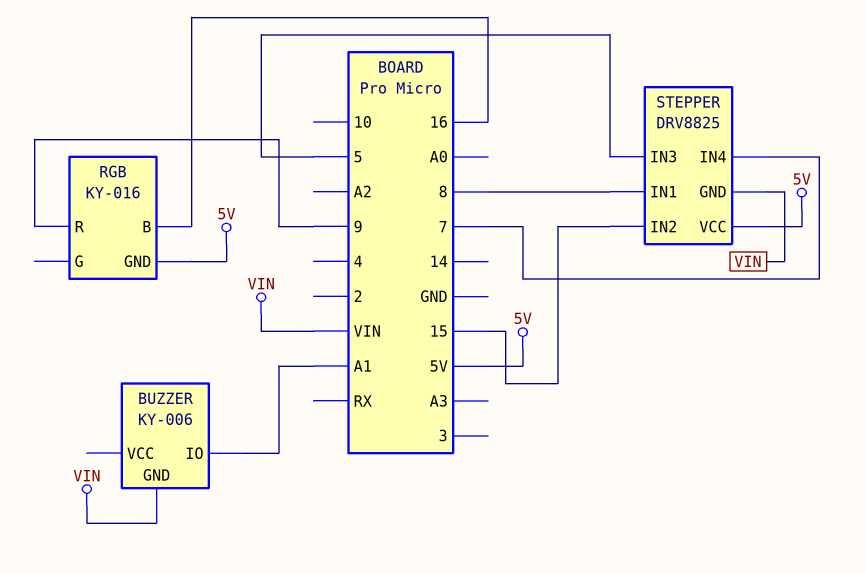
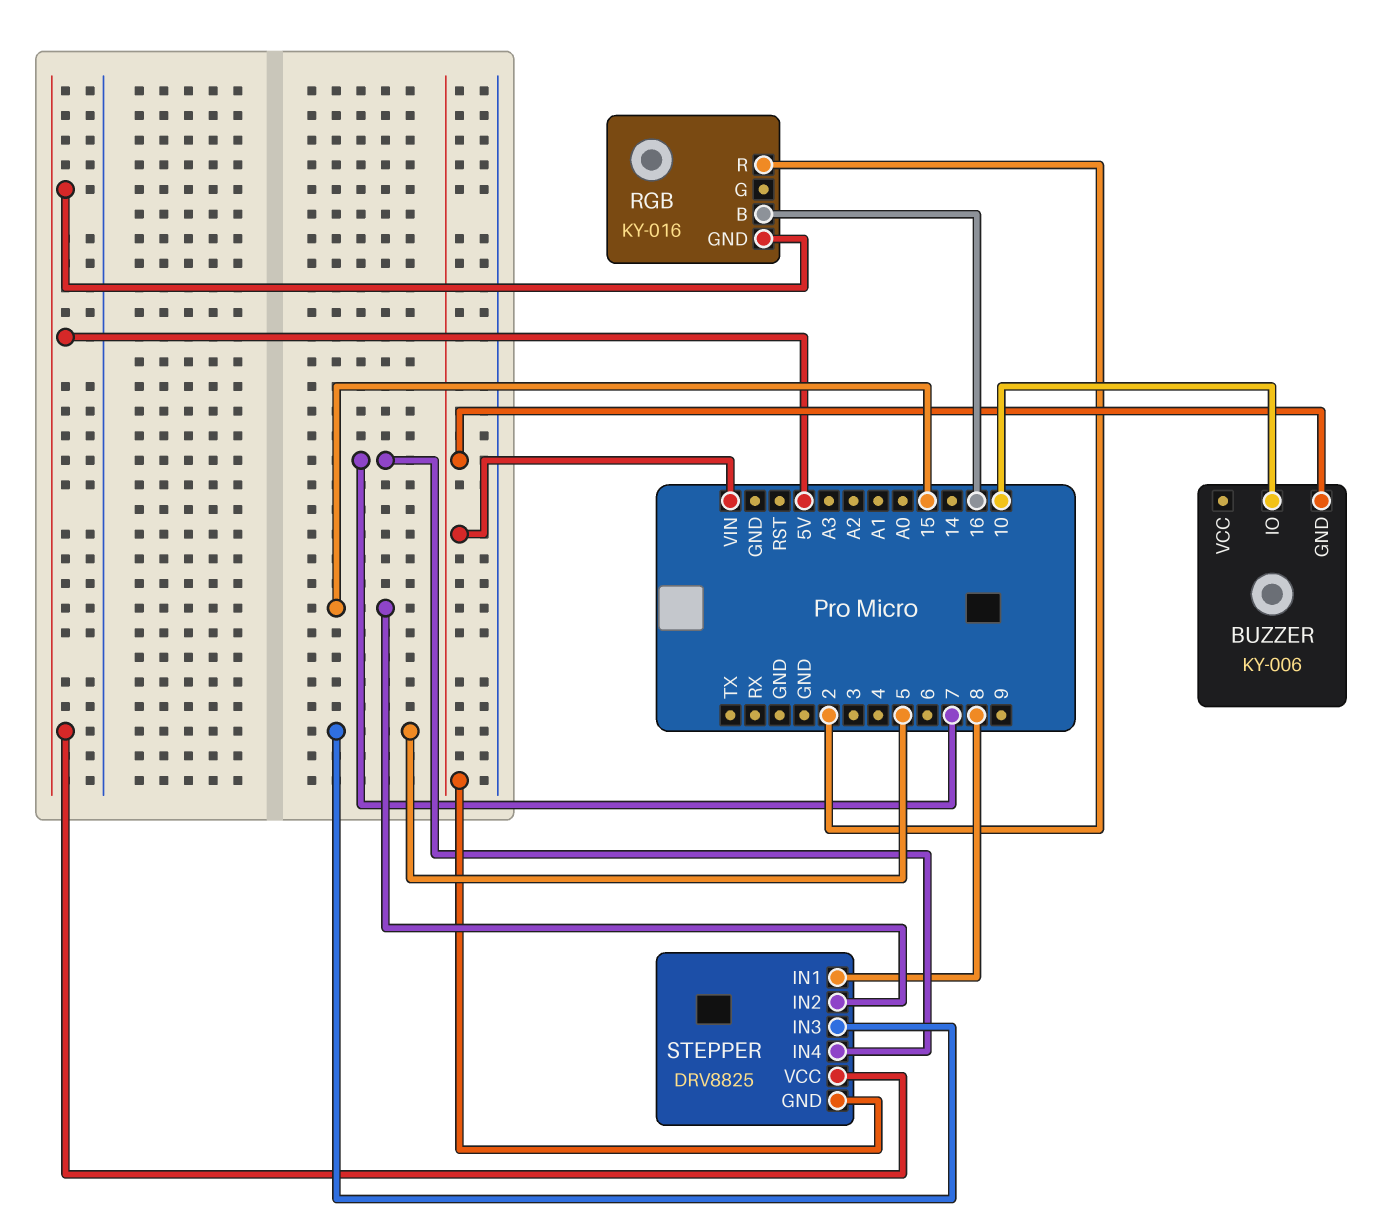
BUZZER pin IO: A1 -> 10
RGB pin R: 9 -> 2

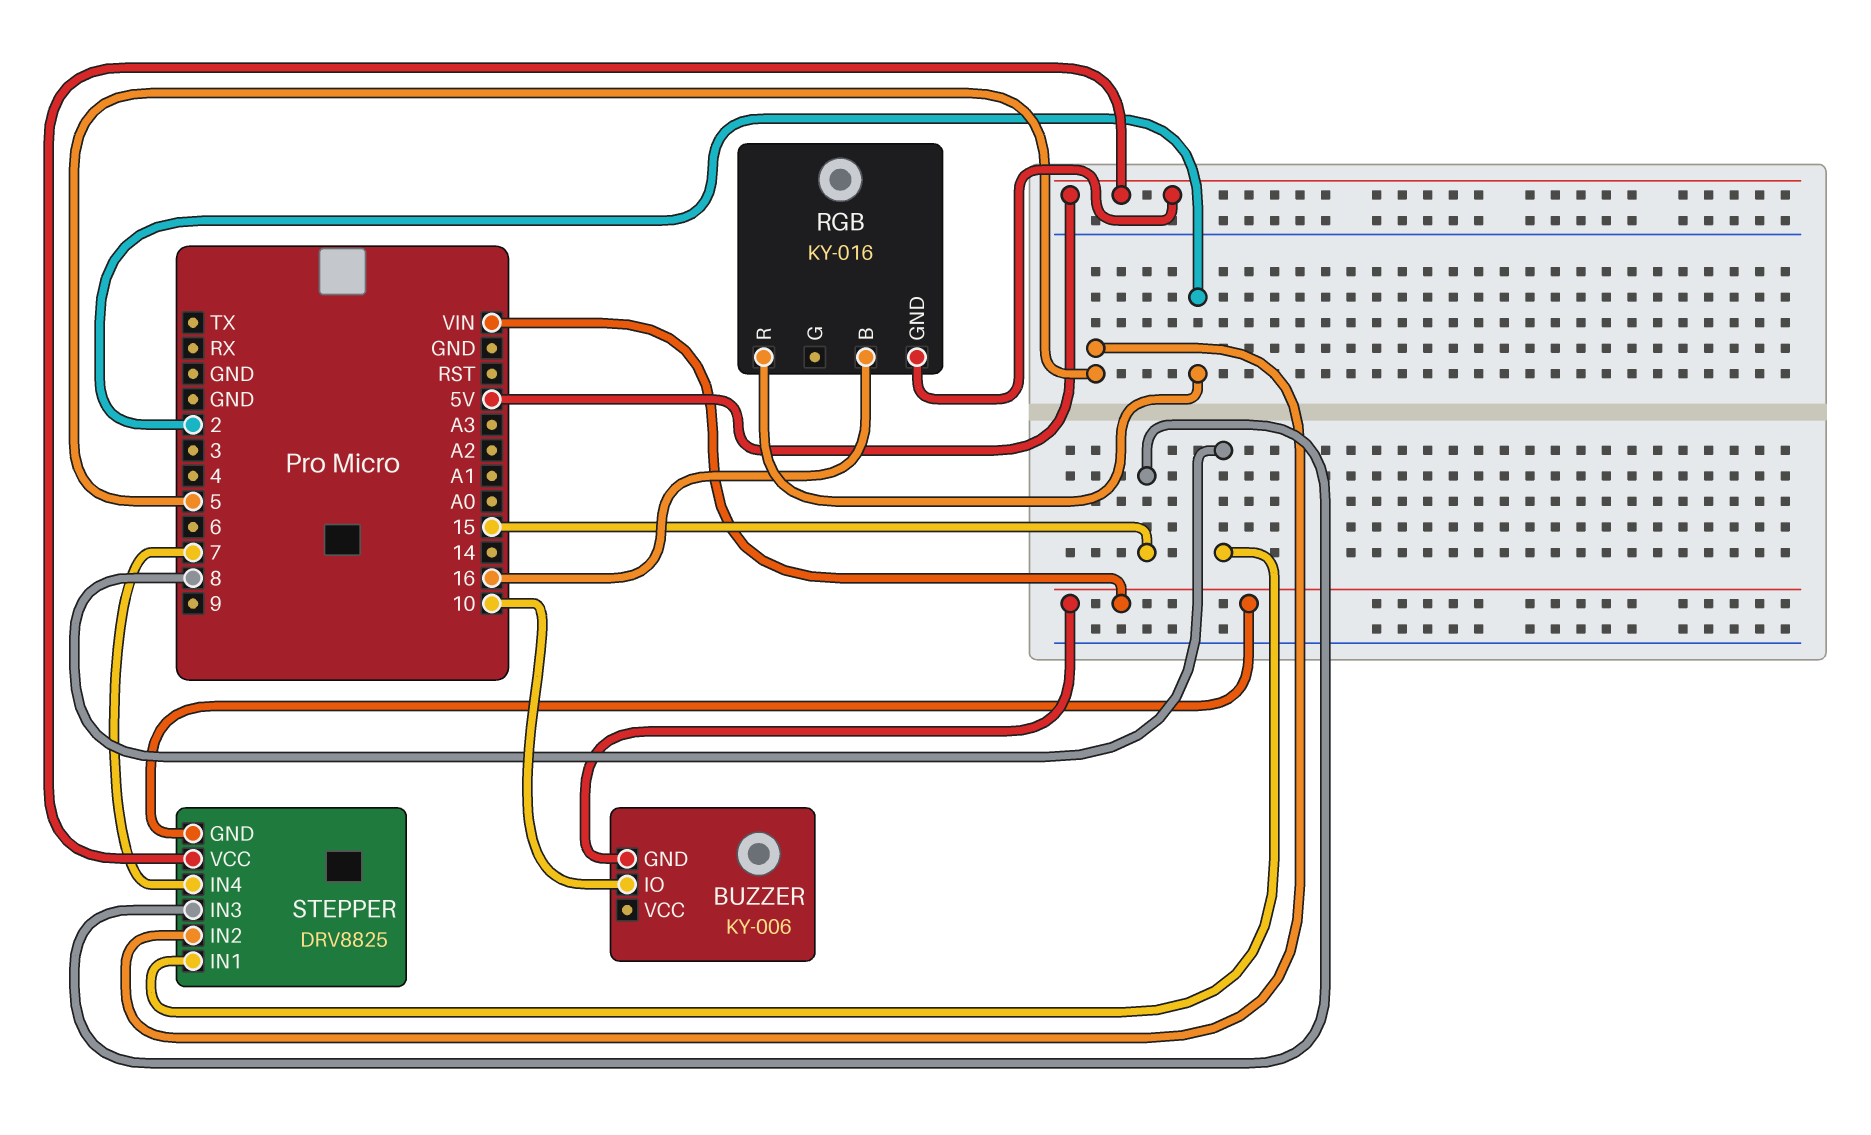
STEPPER pin IN2: 15 -> 5
STEPPER pin IN3: 5 -> 15

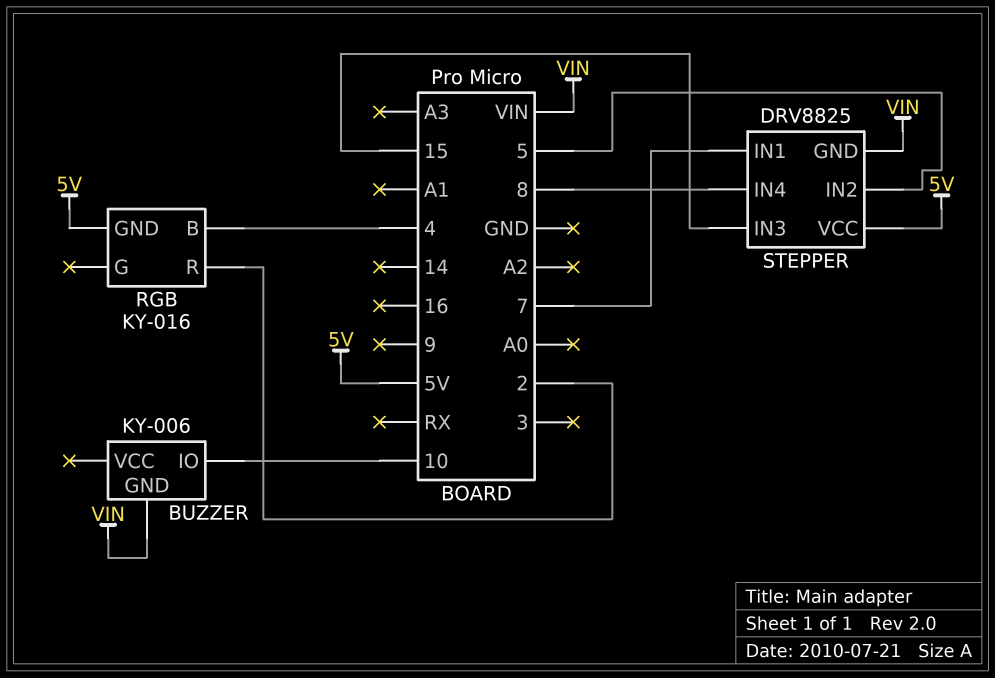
RGB pin B: 16 -> 4
STEPPER pin IN1: 8 -> 7
STEPPER pin IN4: 7 -> 8

